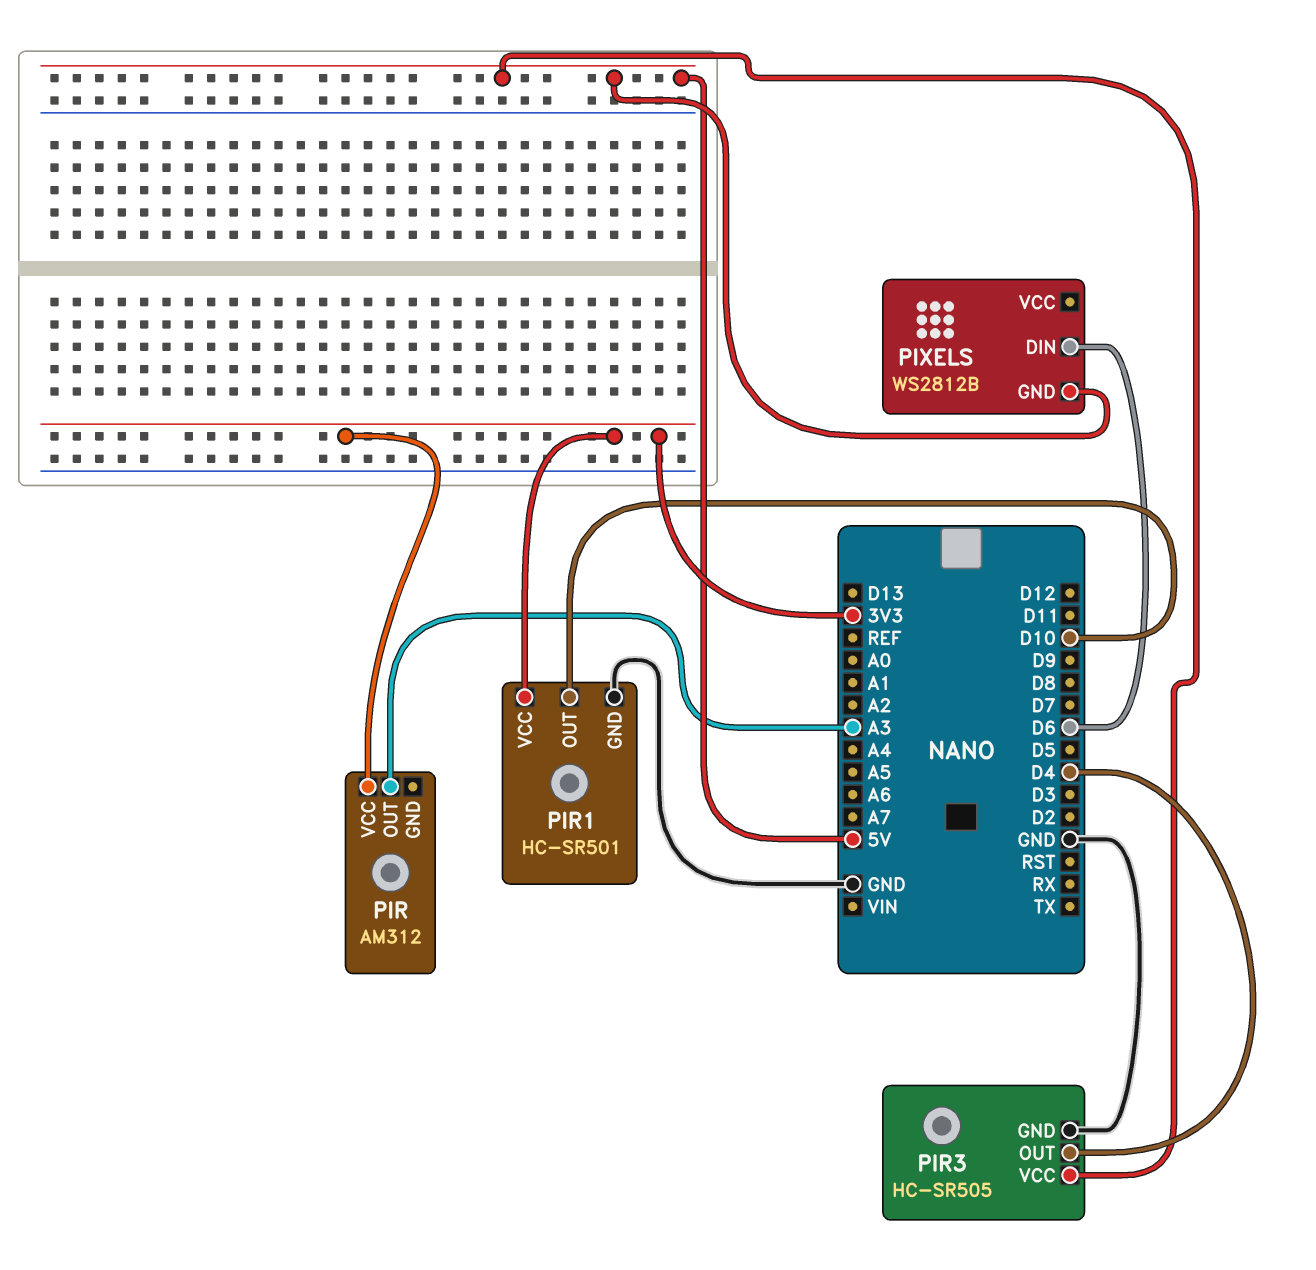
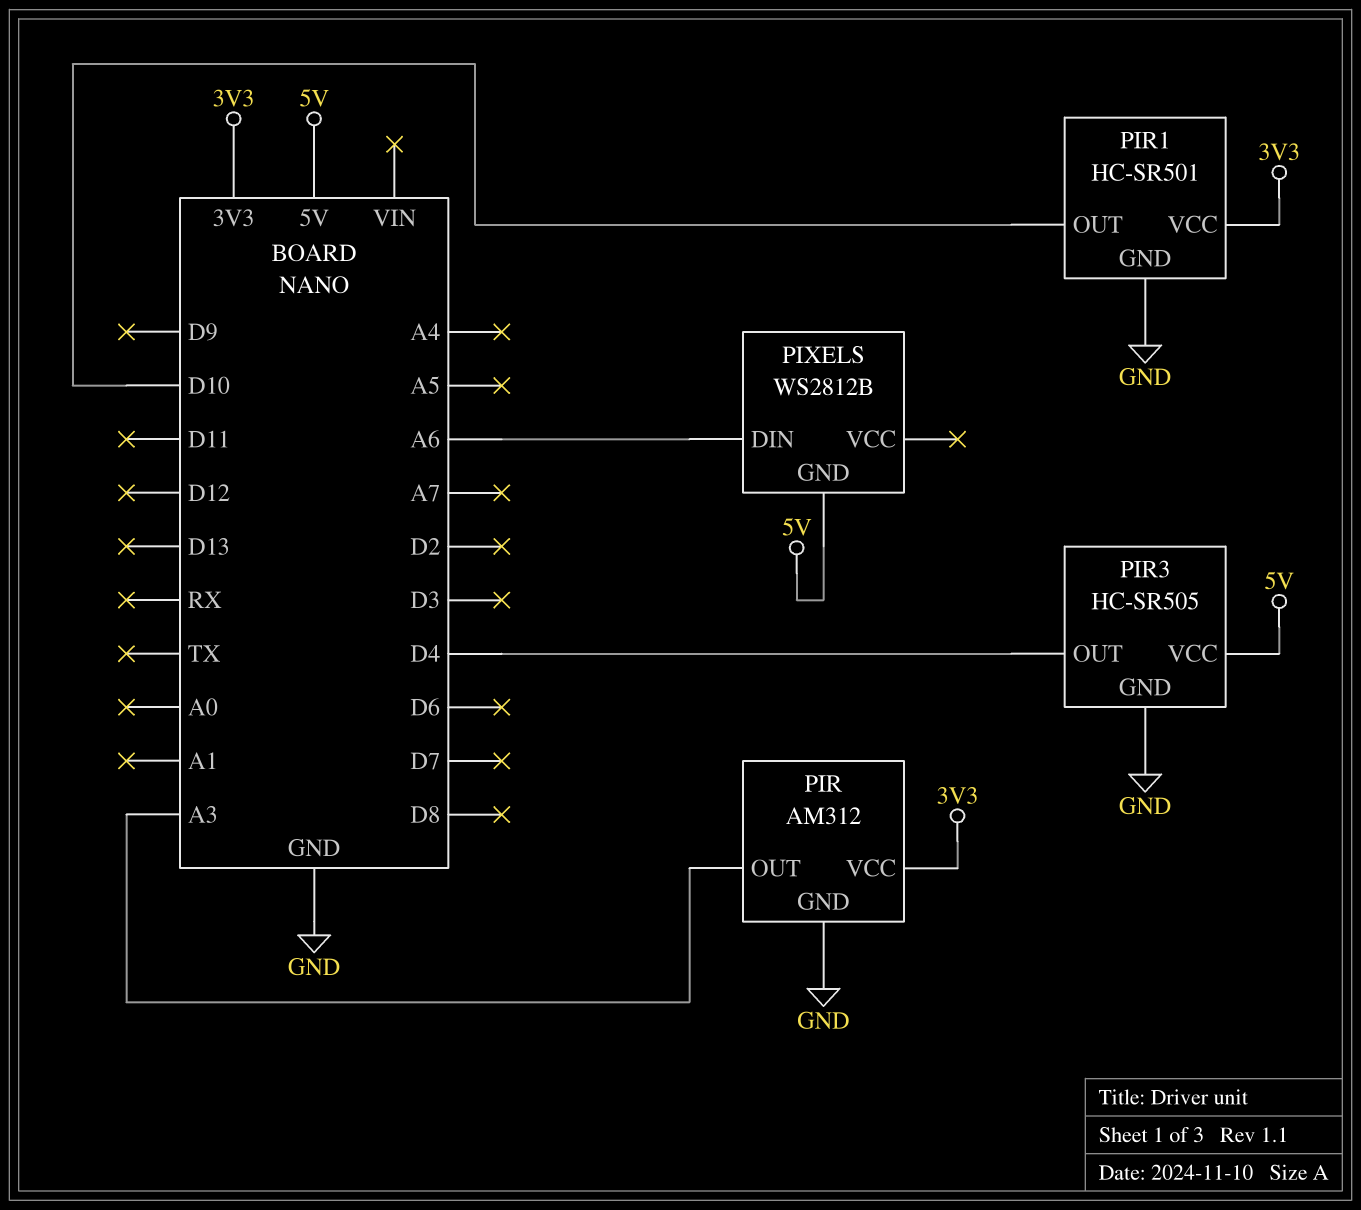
PIR pin GND: none -> GND
PIXELS pin DIN: D6 -> A6

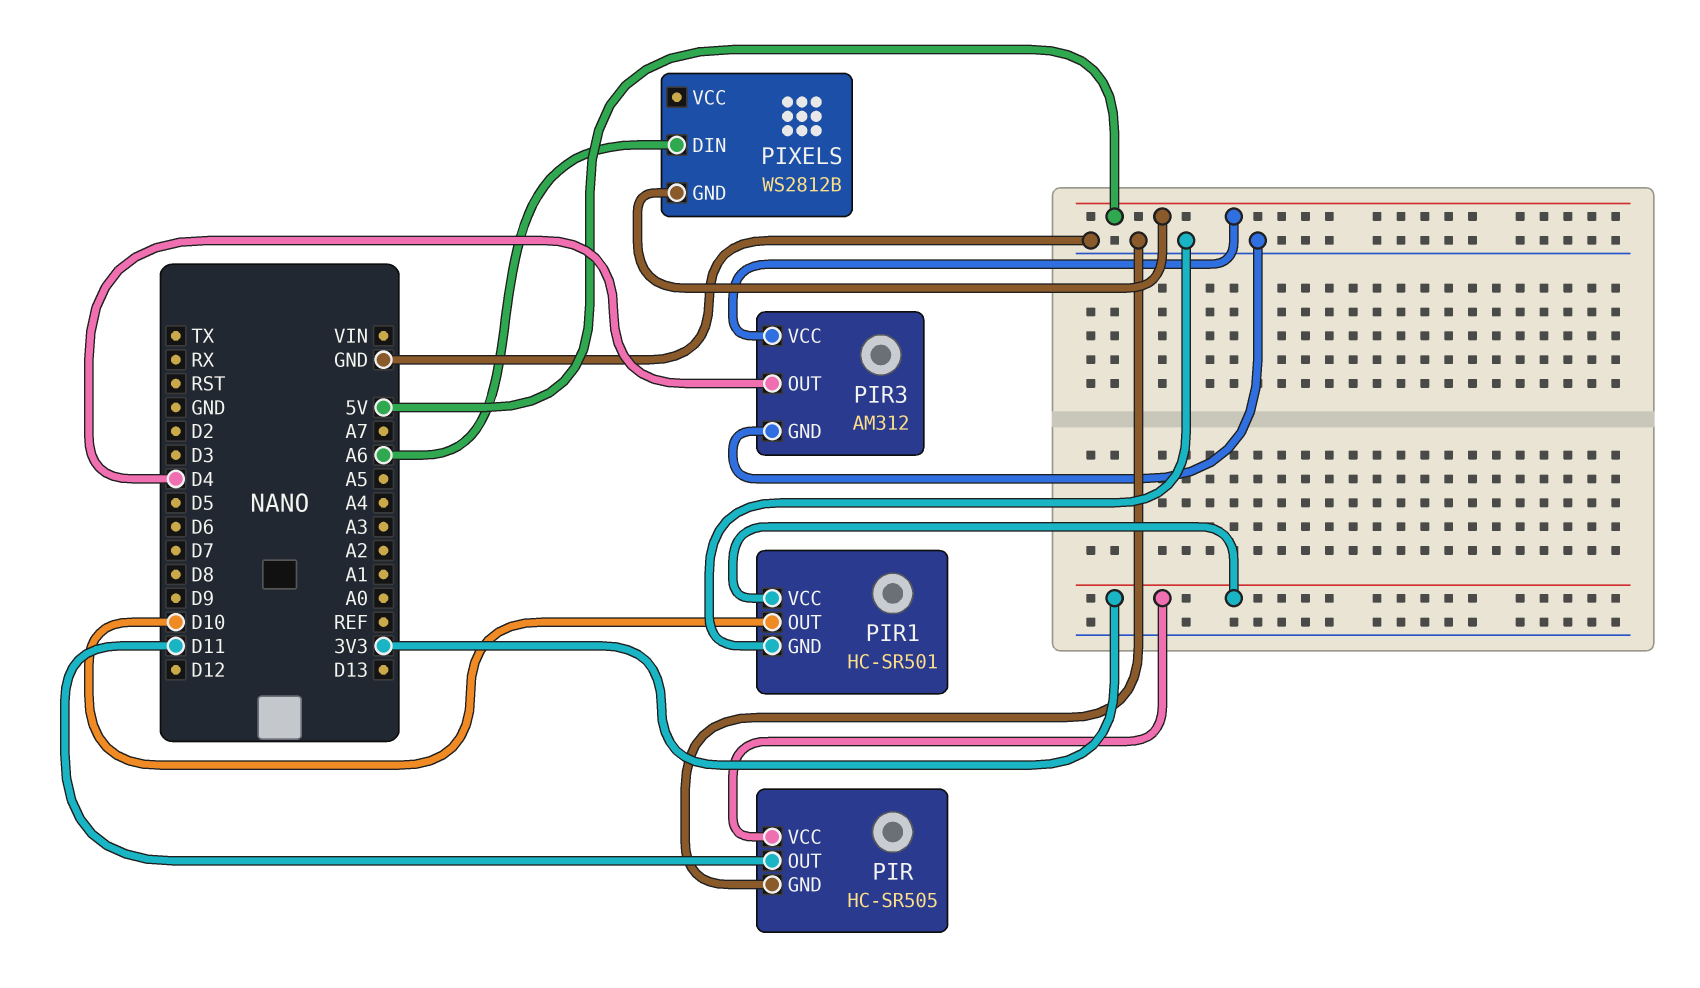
PIR: AM312 -> HC-SR505
PIR pin OUT: A3 -> D11
PIR3: HC-SR505 -> AM312

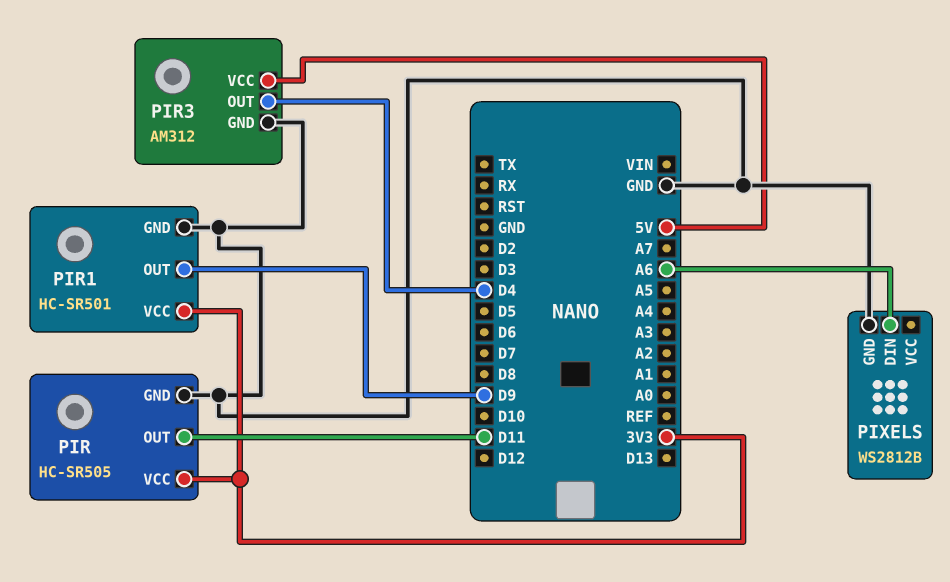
PIR1 pin OUT: D10 -> D9
PIXELS pin GND: 5V -> GND

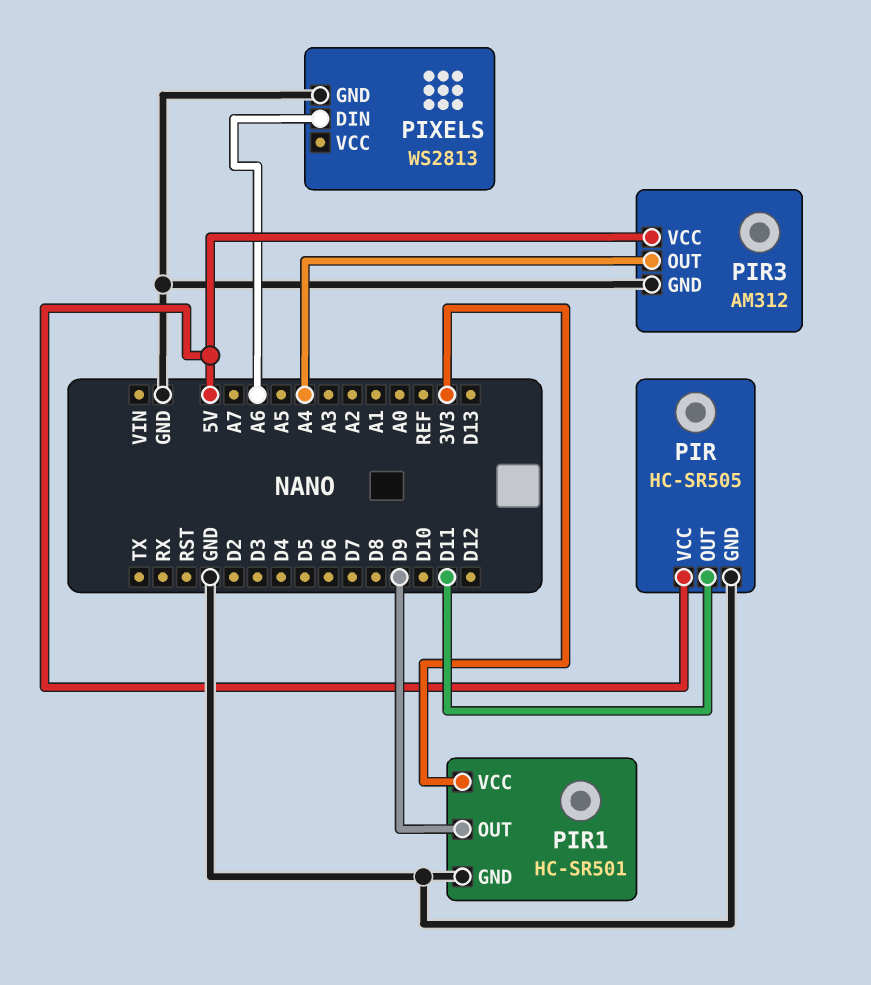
PIR pin VCC: 3V3 -> 5V
PIR3 pin OUT: D4 -> A4
PIXELS: WS2812B -> WS2813

